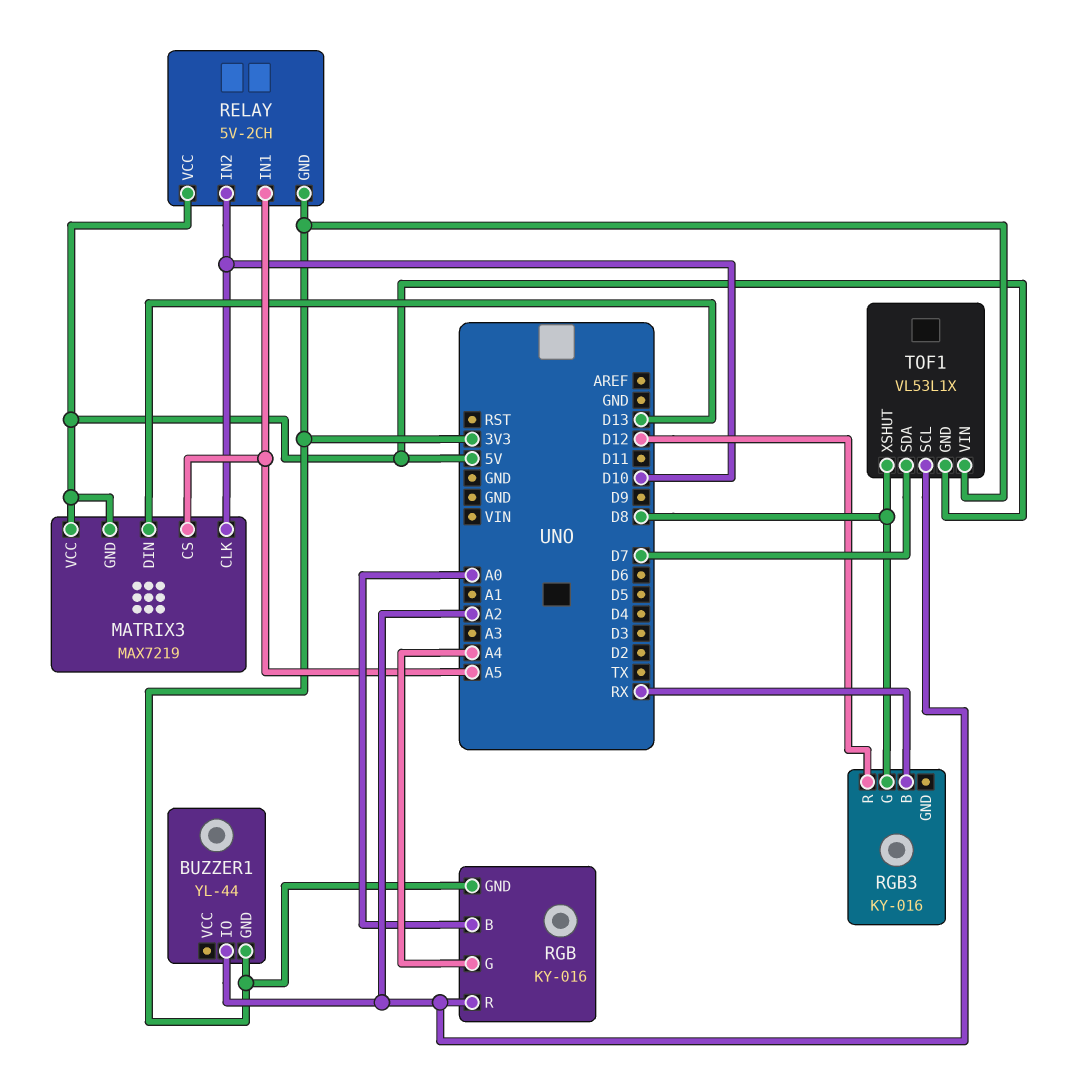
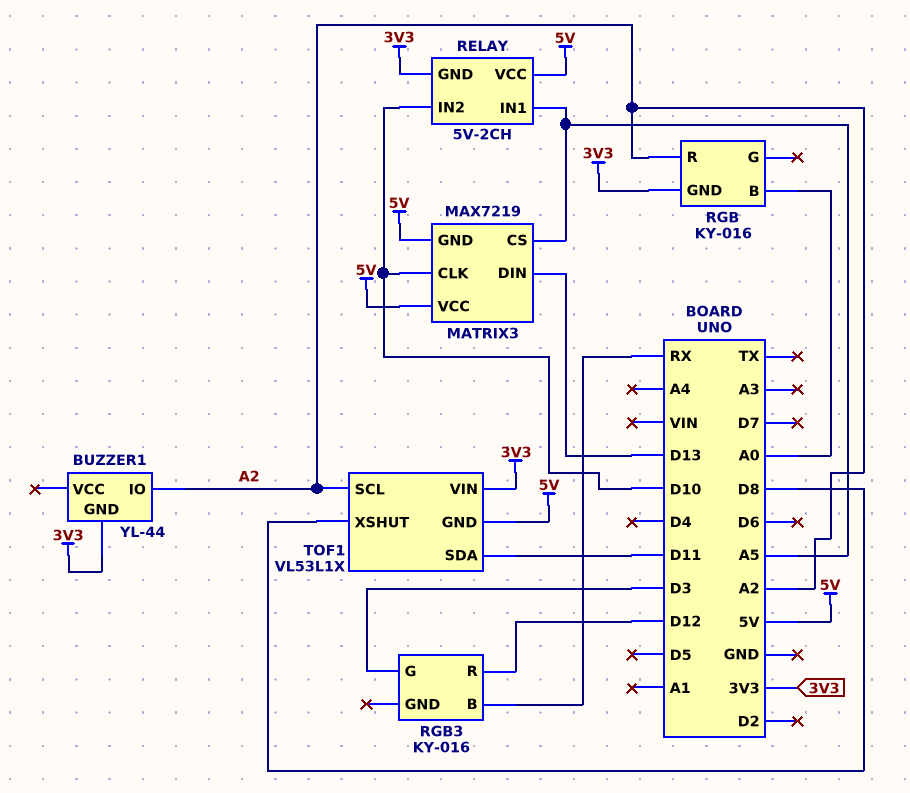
RGB pin G: A4 -> none
RGB3 pin G: D8 -> D3
TOF1 pin SDA: D7 -> D11

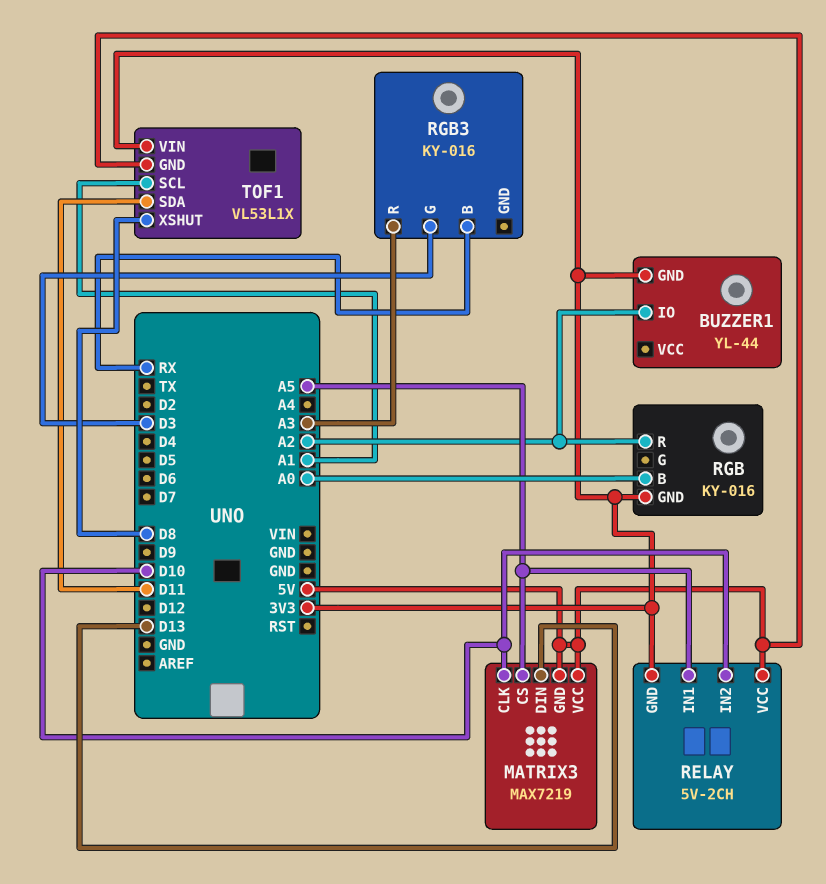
RGB3 pin R: D12 -> A3
TOF1 pin SCL: A2 -> A1

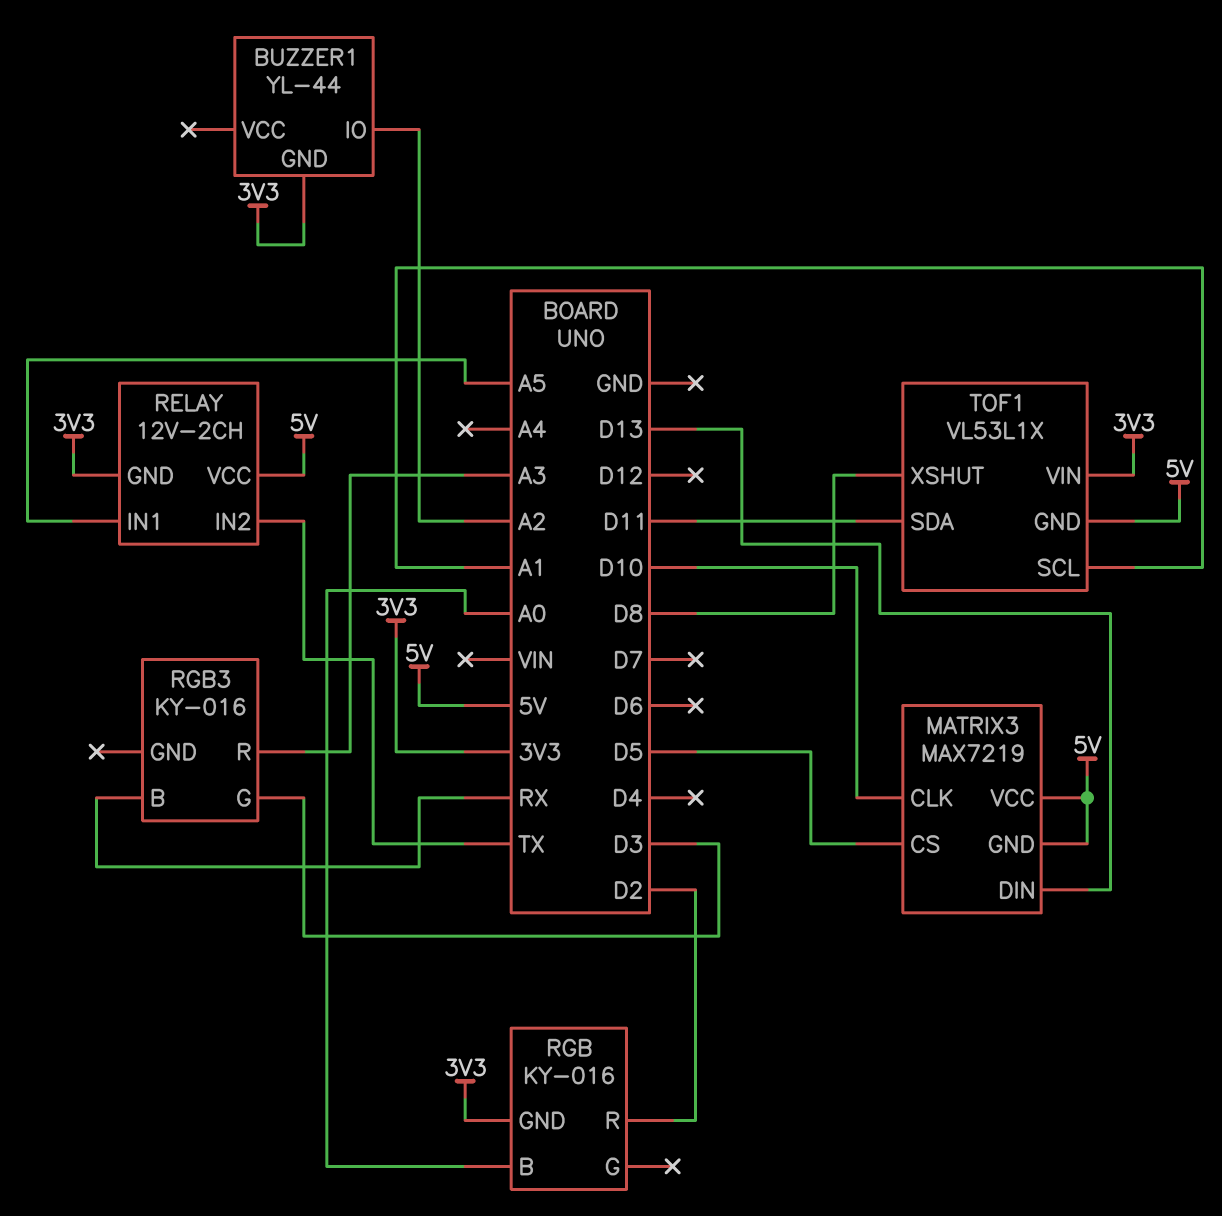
MATRIX3 pin CS: A5 -> D5
RELAY: 5V-2CH -> 12V-2CH
RELAY pin IN2: D10 -> TX
RGB pin R: A2 -> D2

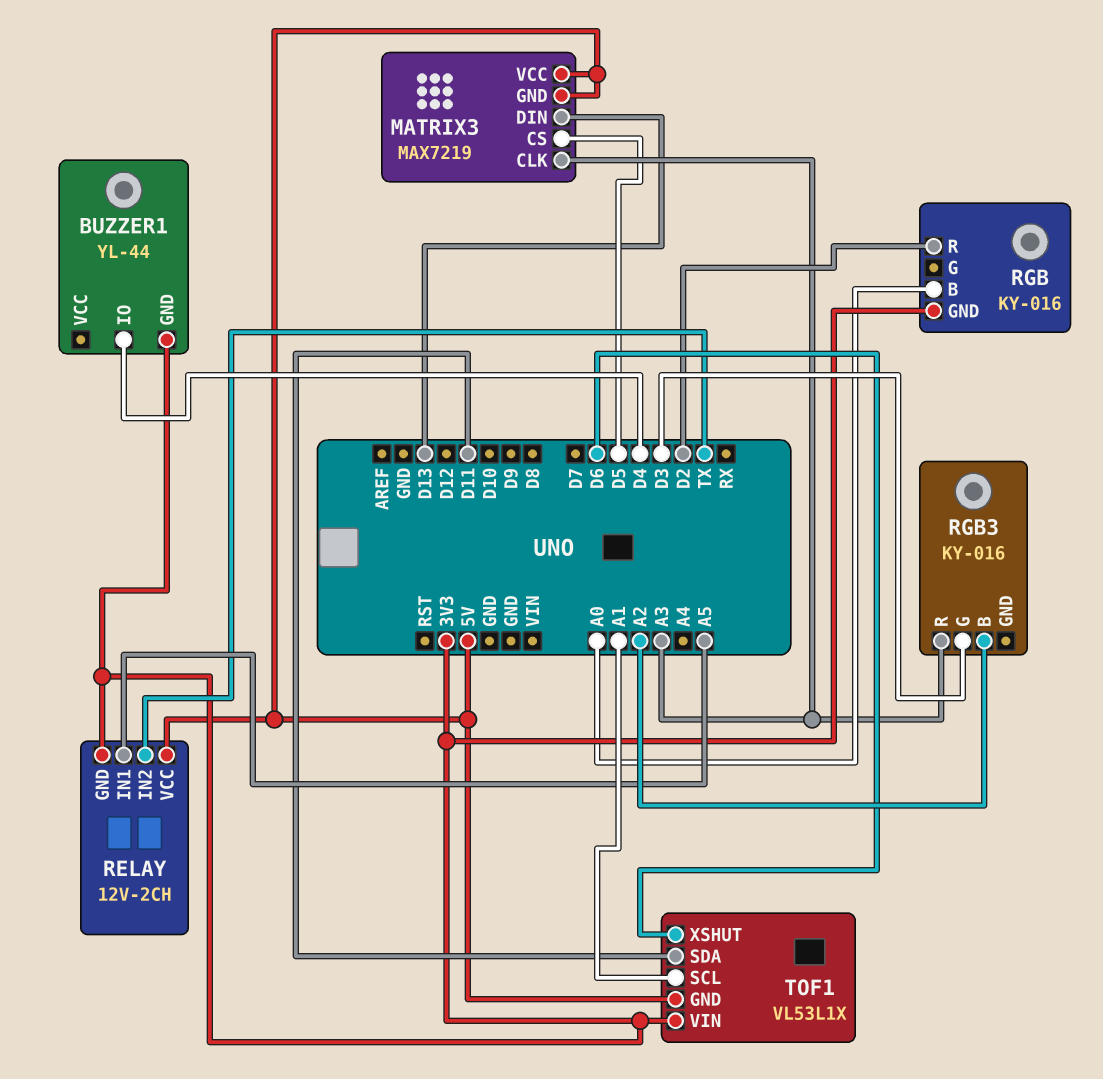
BUZZER1 pin IO: A2 -> D4
MATRIX3 pin CLK: D10 -> A3
RGB3 pin B: RX -> A2
TOF1 pin XSHUT: D8 -> D6

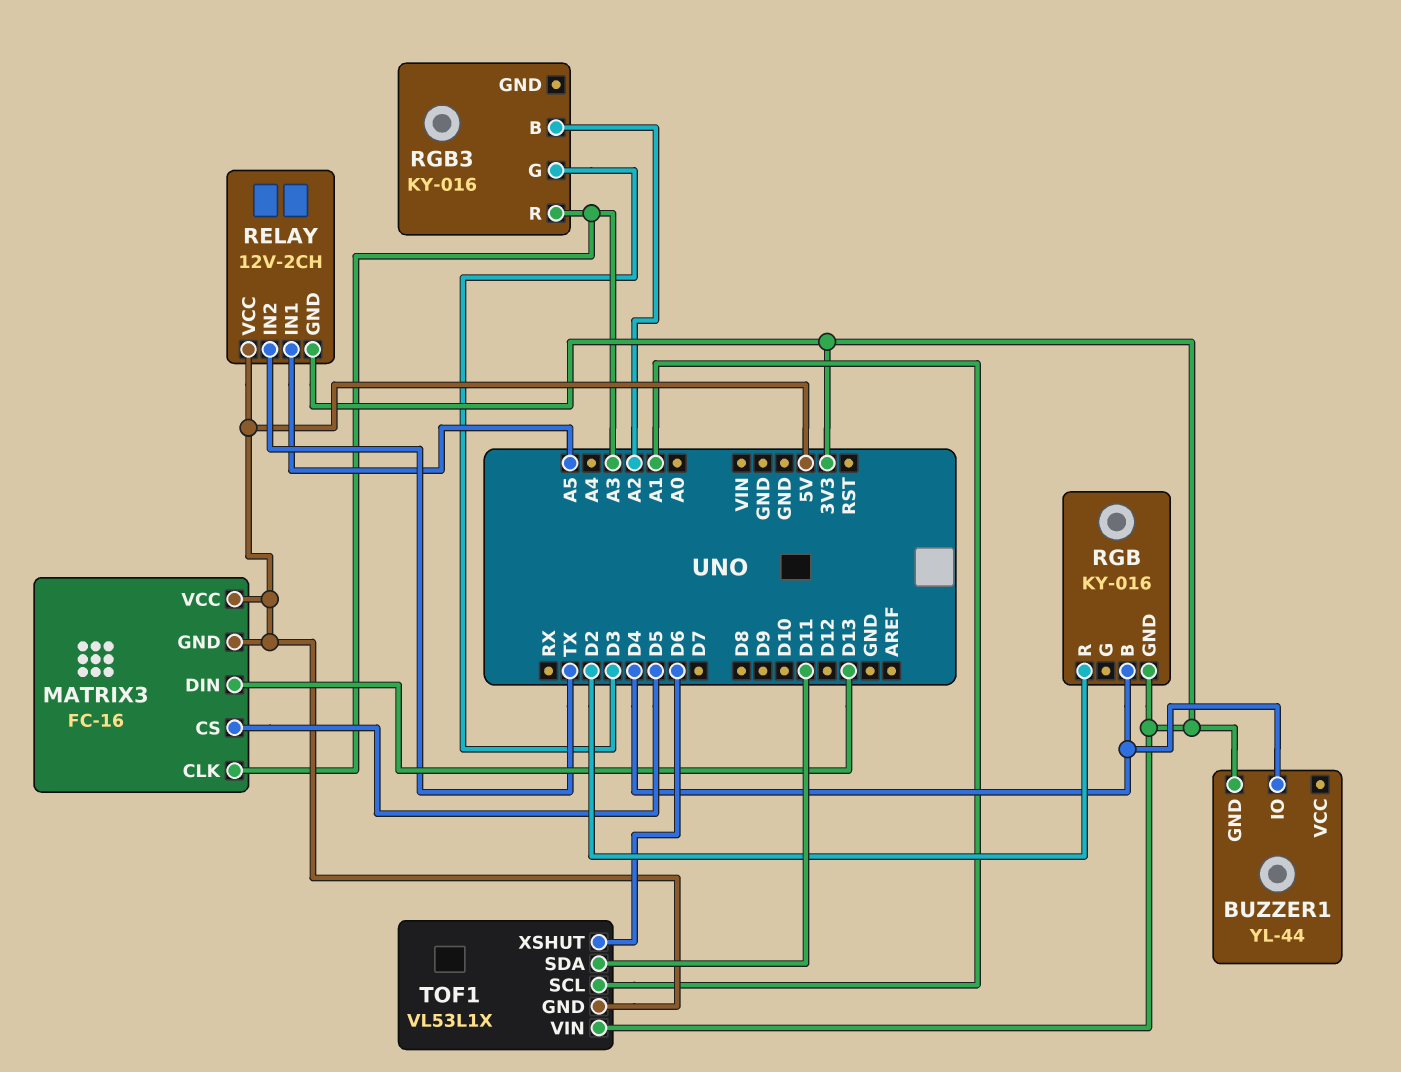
MATRIX3: MAX7219 -> FC-16
RGB pin B: A0 -> D4

